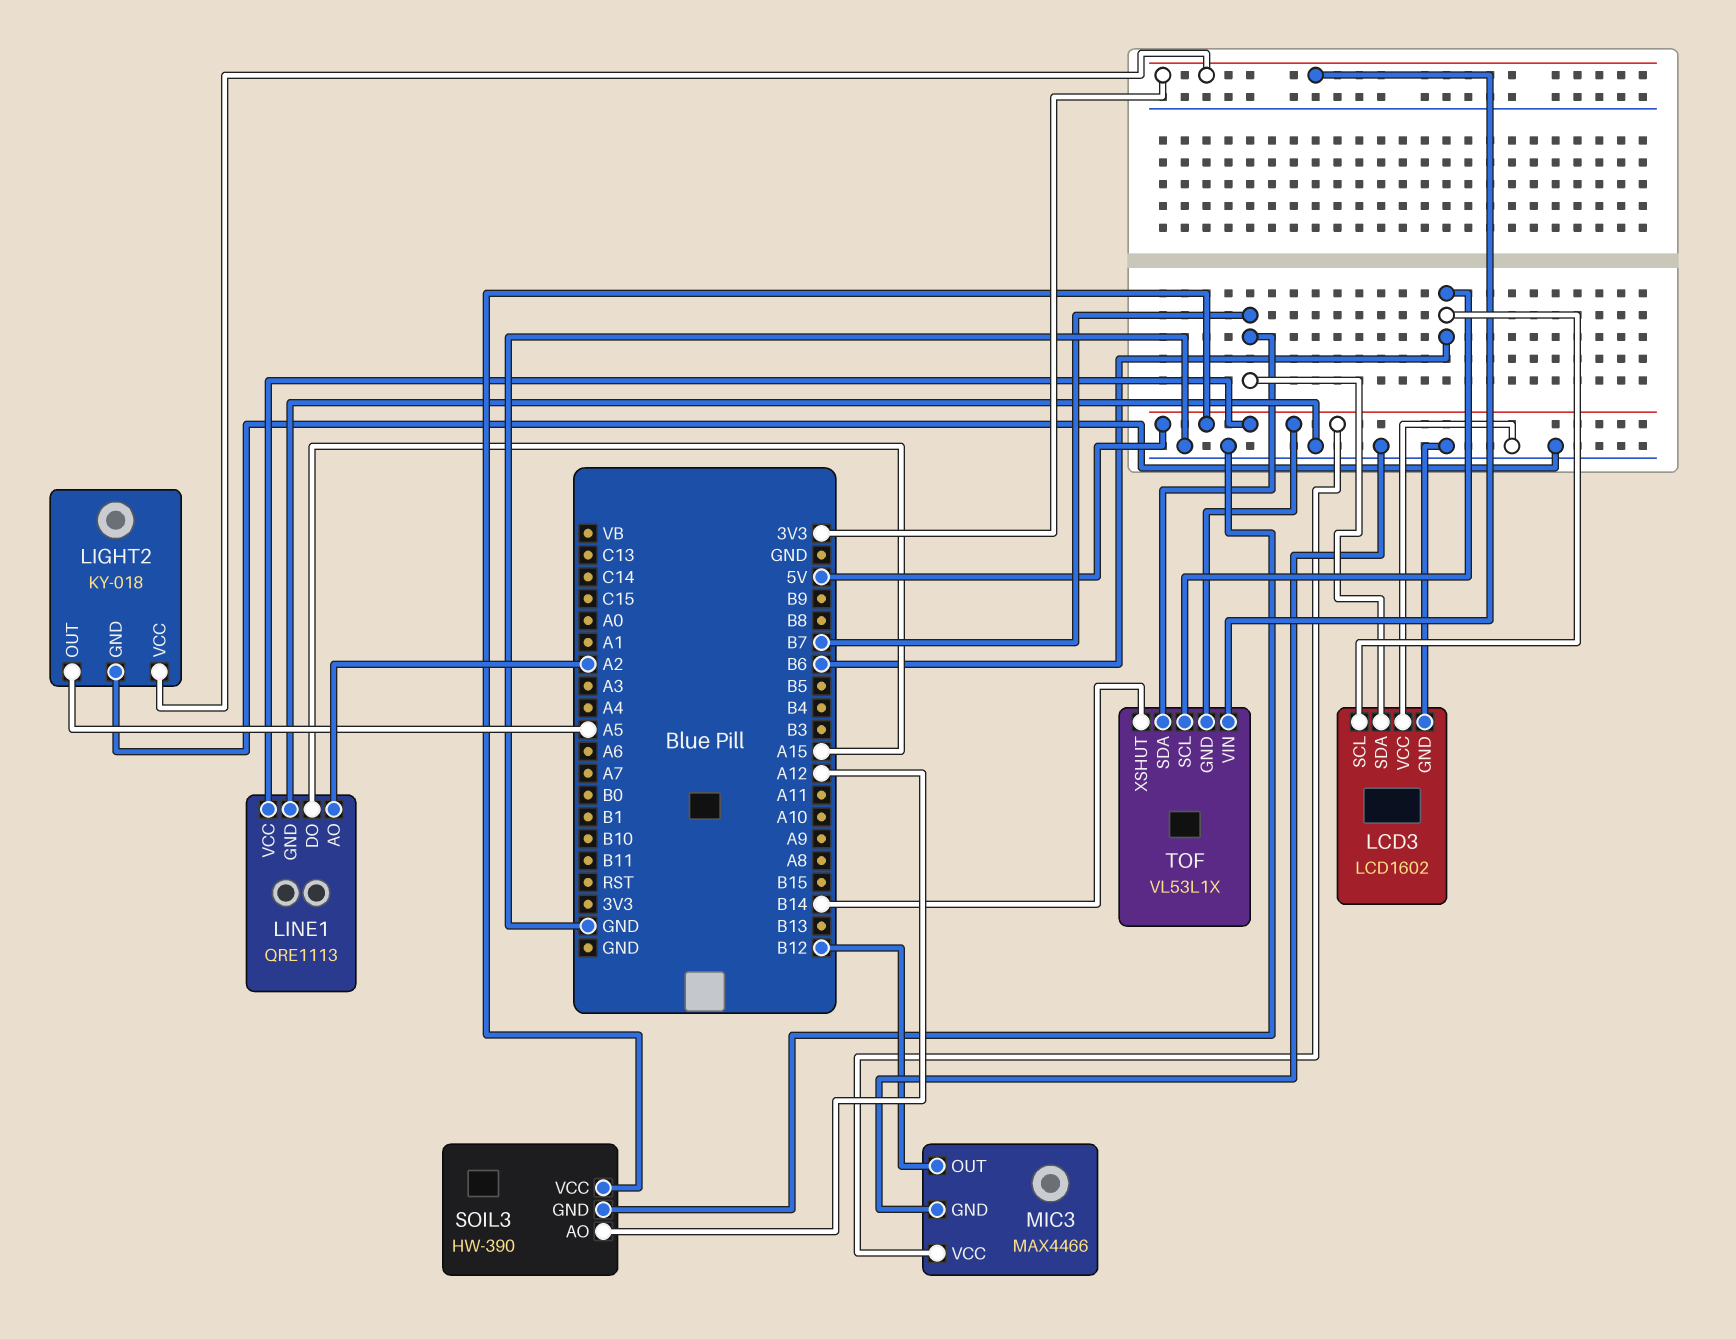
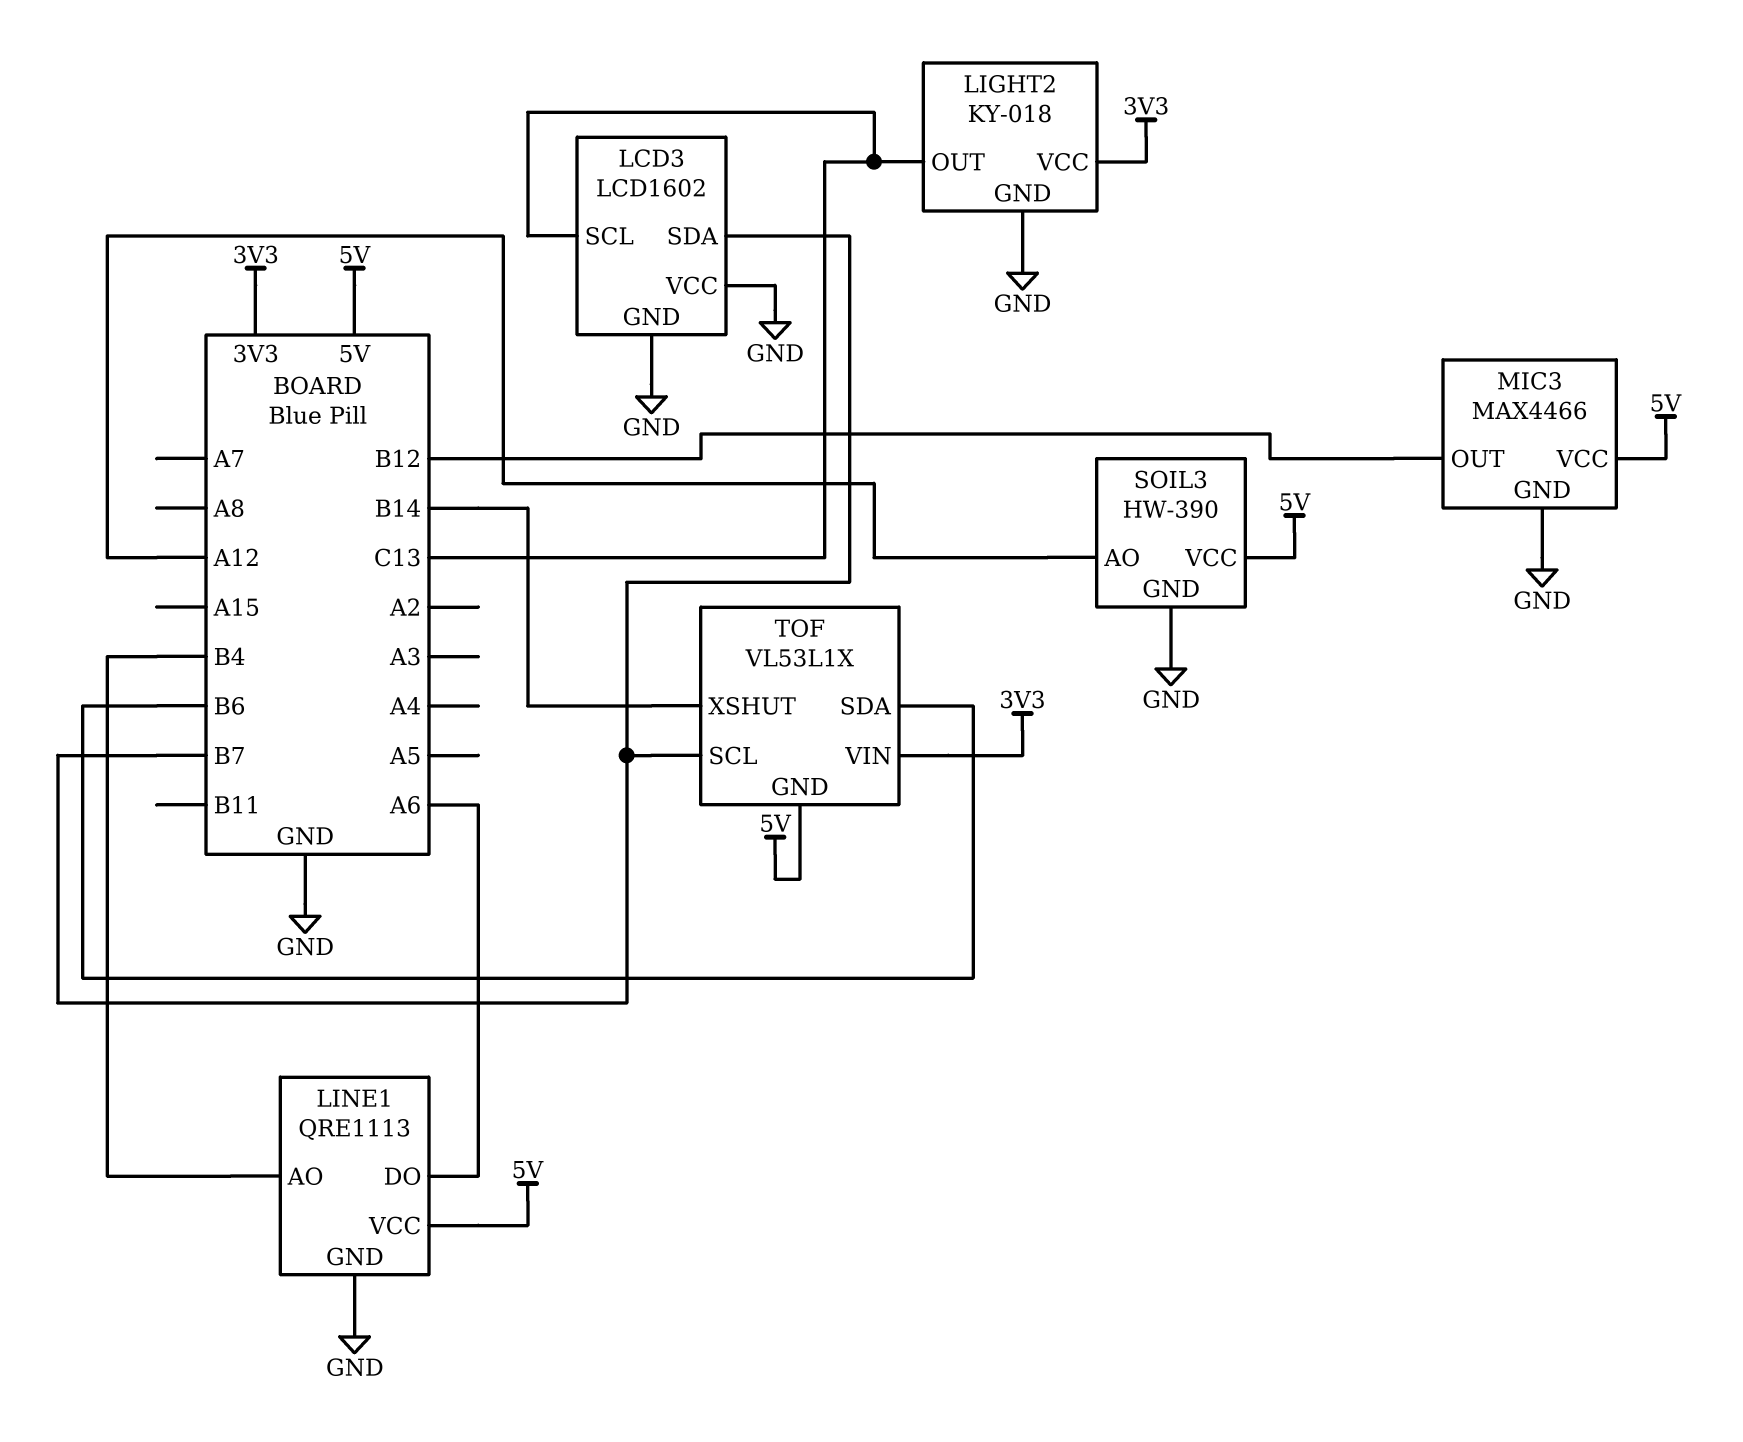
LCD3 pin SCL: B6 -> C13
LIGHT2 pin OUT: A5 -> C13
LINE1 pin AO: A2 -> B4
LINE1 pin DO: A15 -> A6
TOF pin SCL: B6 -> B7
TOF pin SDA: B7 -> B6

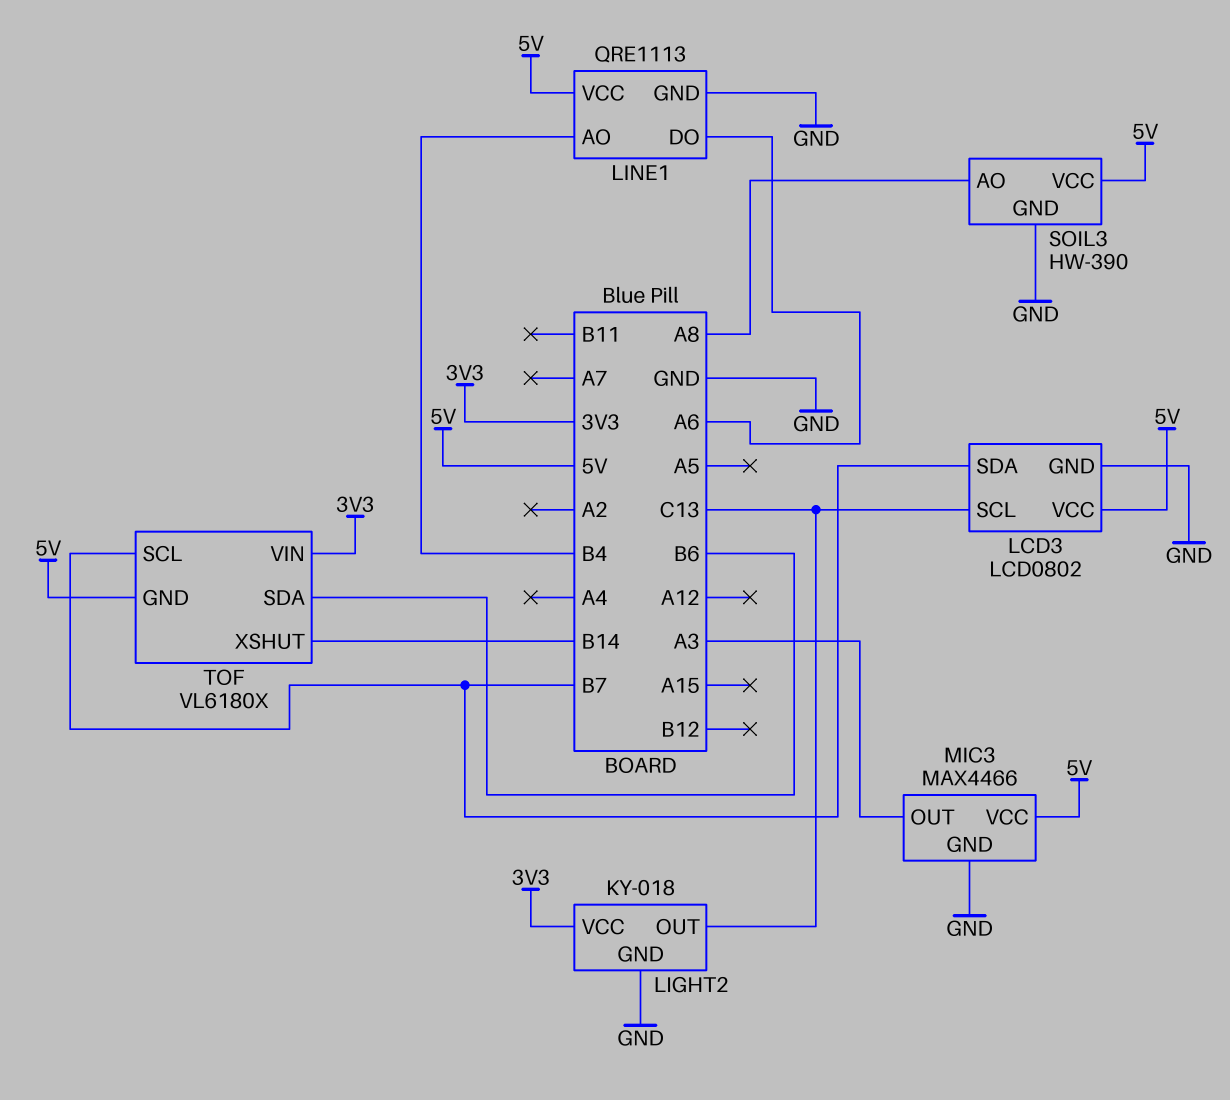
LCD3: LCD1602 -> LCD0802
LCD3 pin VCC: GND -> 5V
MIC3 pin OUT: B12 -> A3
SOIL3 pin AO: A12 -> A8
TOF: VL53L1X -> VL6180X

